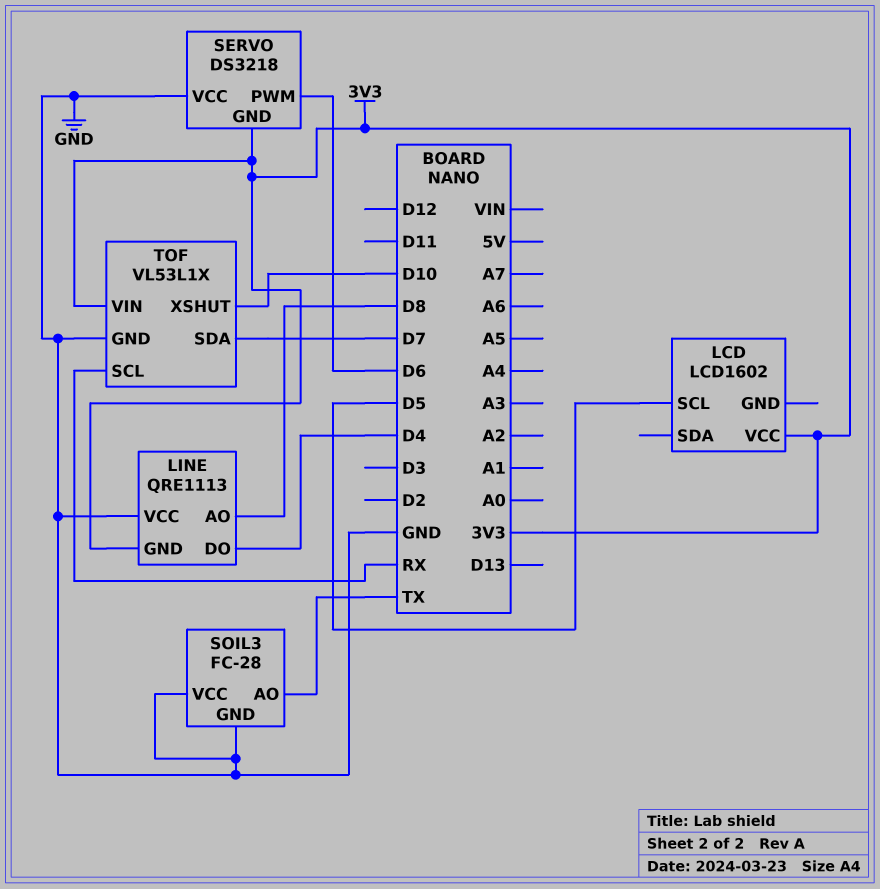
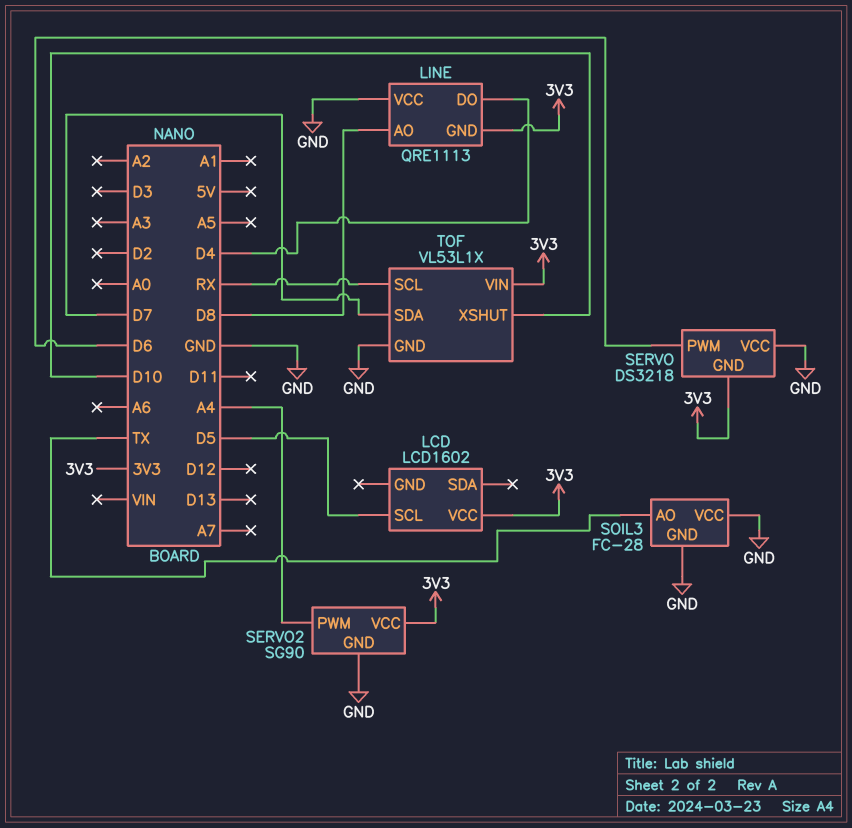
SERVO2: none -> SG90
SERVO2 pin GND: none -> GND
SERVO2 pin PWM: none -> A4
SERVO2 pin VCC: none -> 3V3

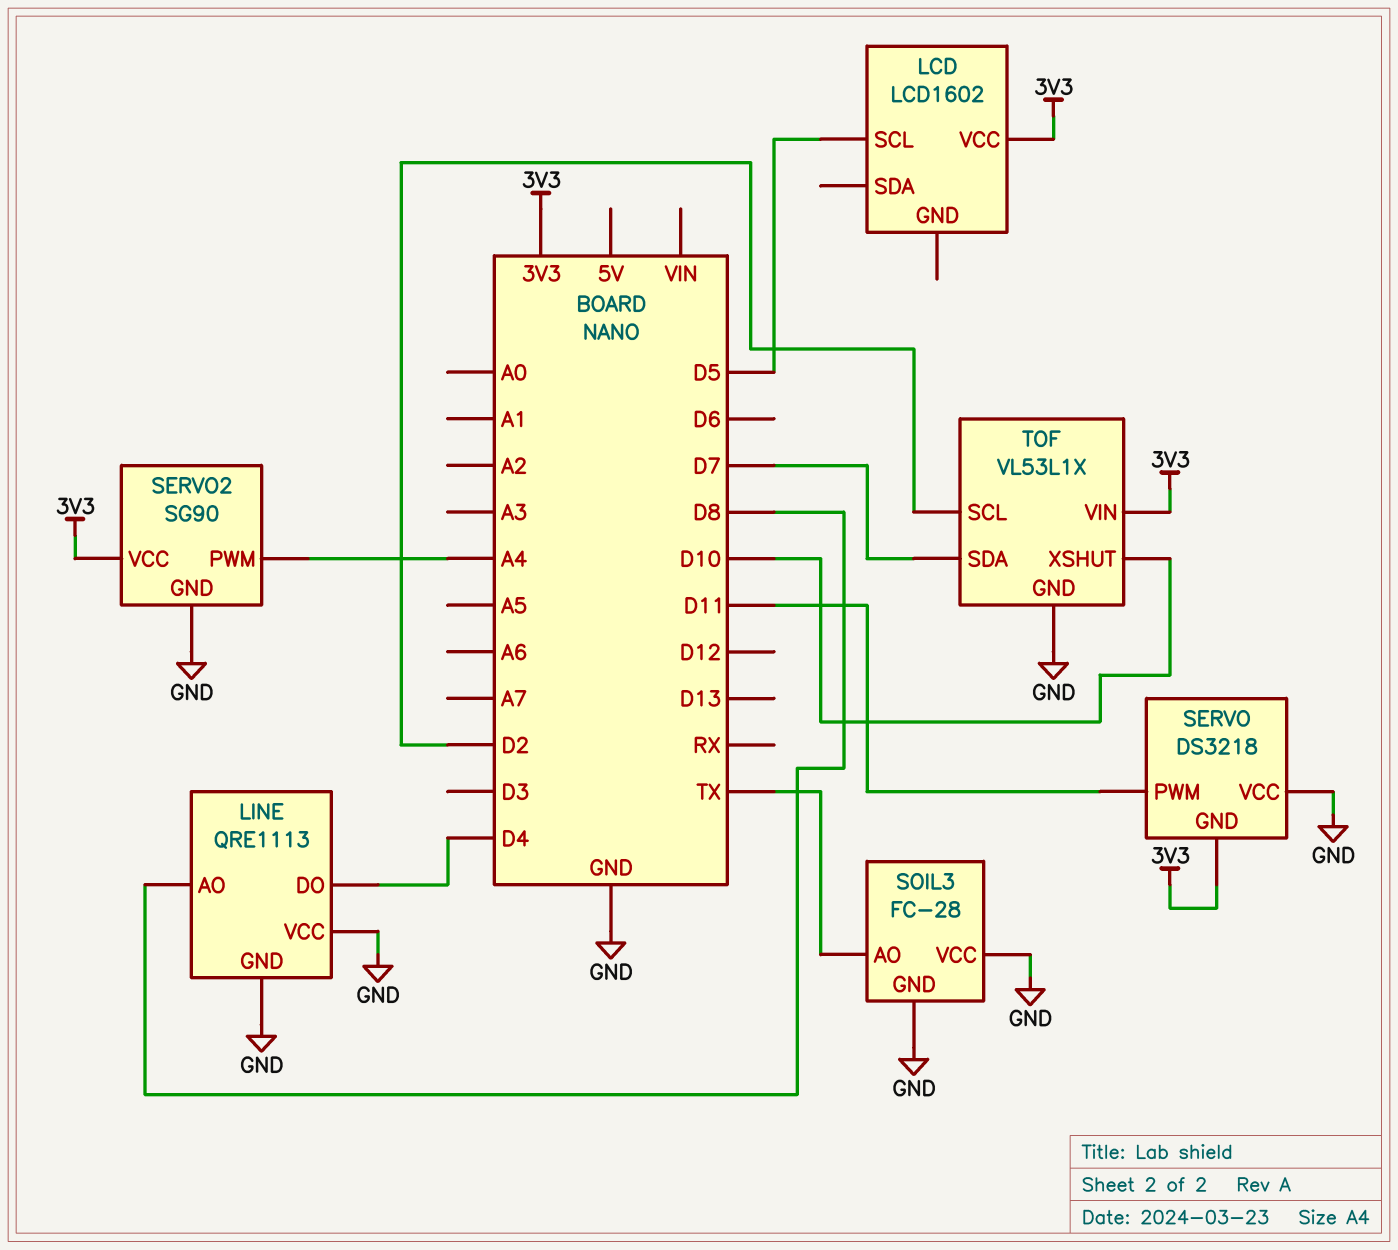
LINE pin GND: 3V3 -> GND
SERVO pin PWM: D6 -> D11
TOF pin SCL: RX -> D2

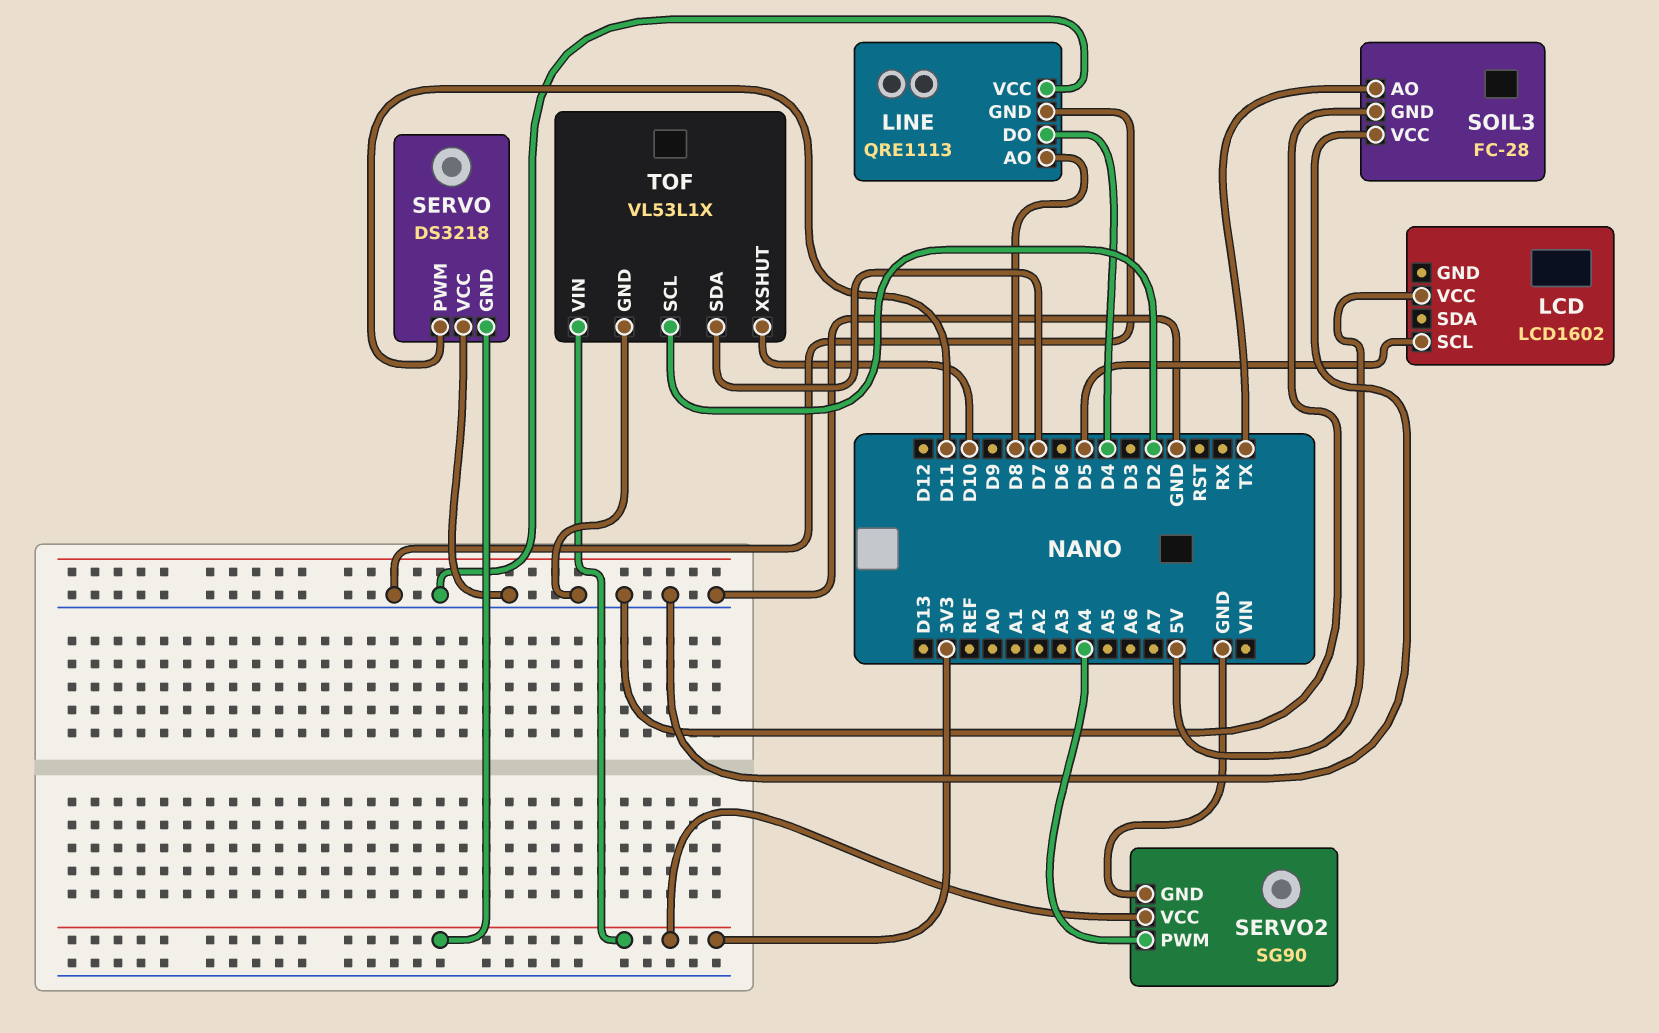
LCD pin VCC: 3V3 -> 5V

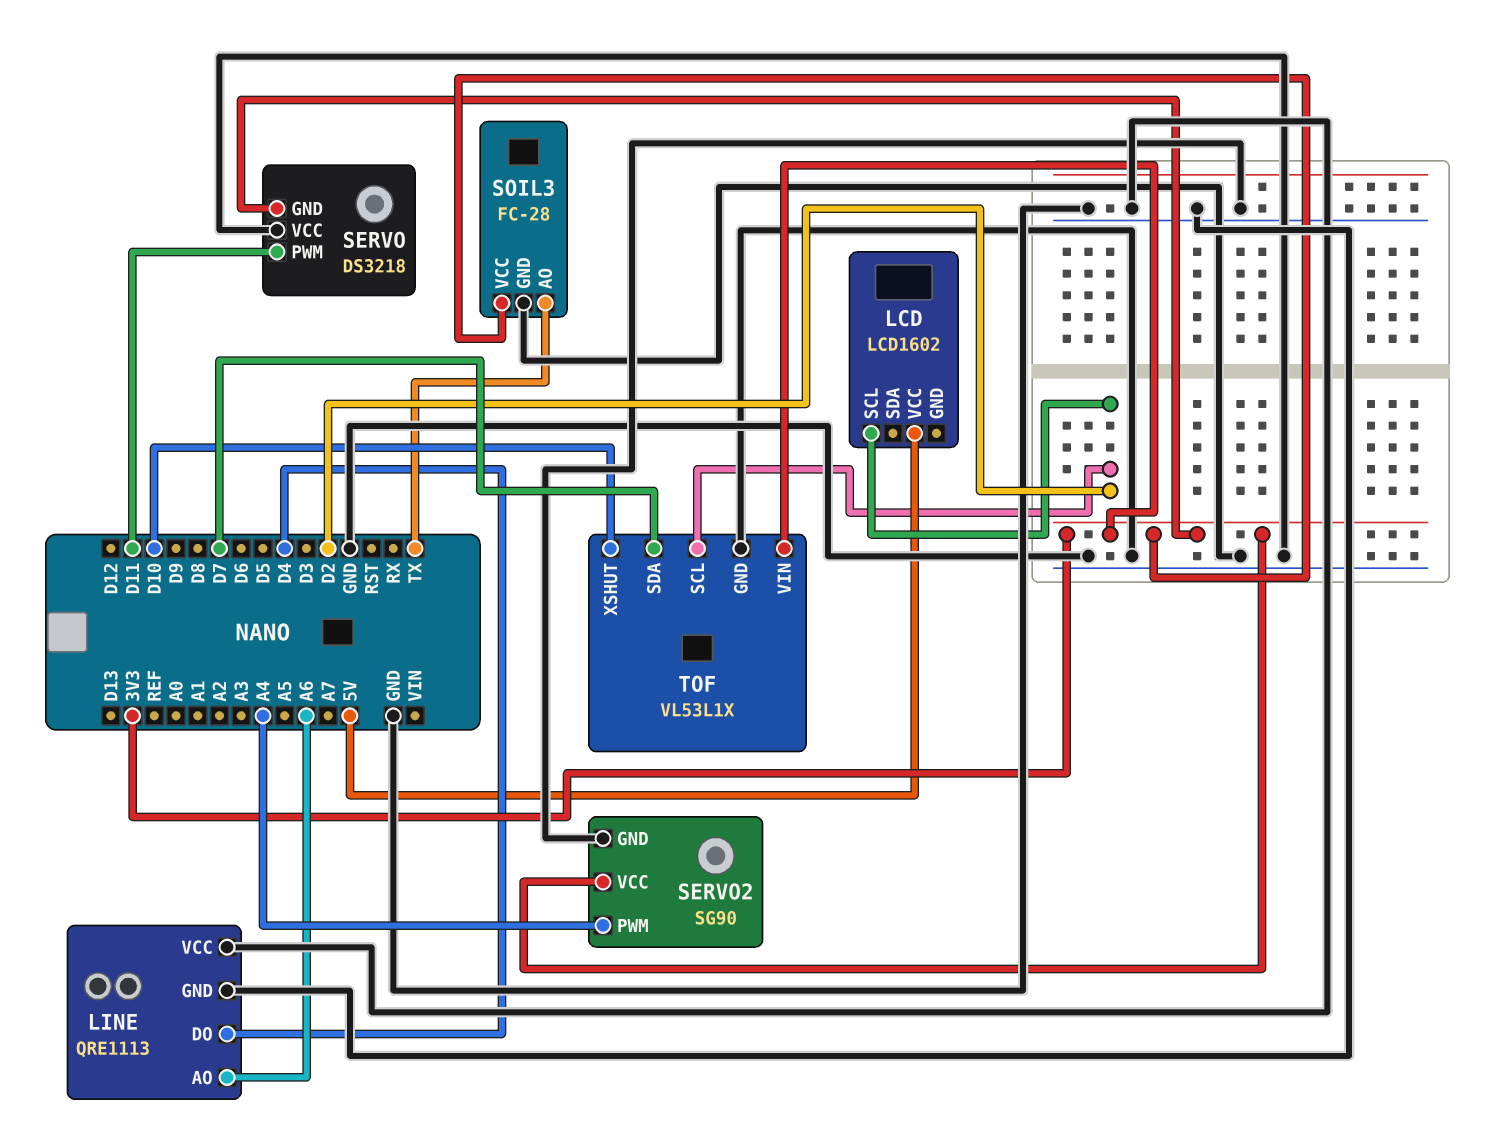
LCD pin SCL: D5 -> D2
LINE pin AO: D8 -> A6
SOIL3 pin VCC: GND -> 3V3

